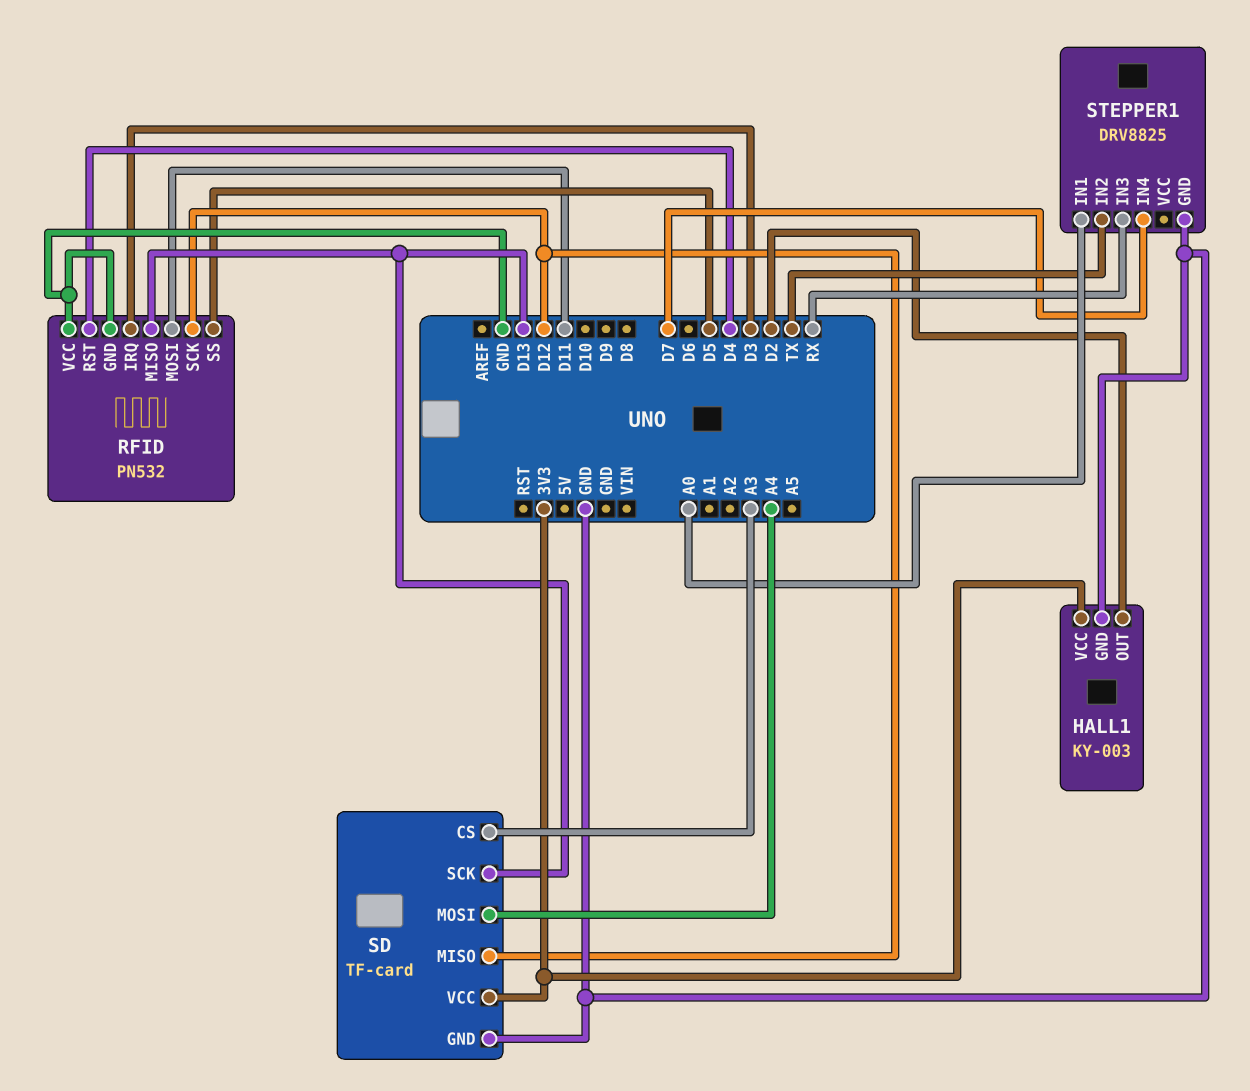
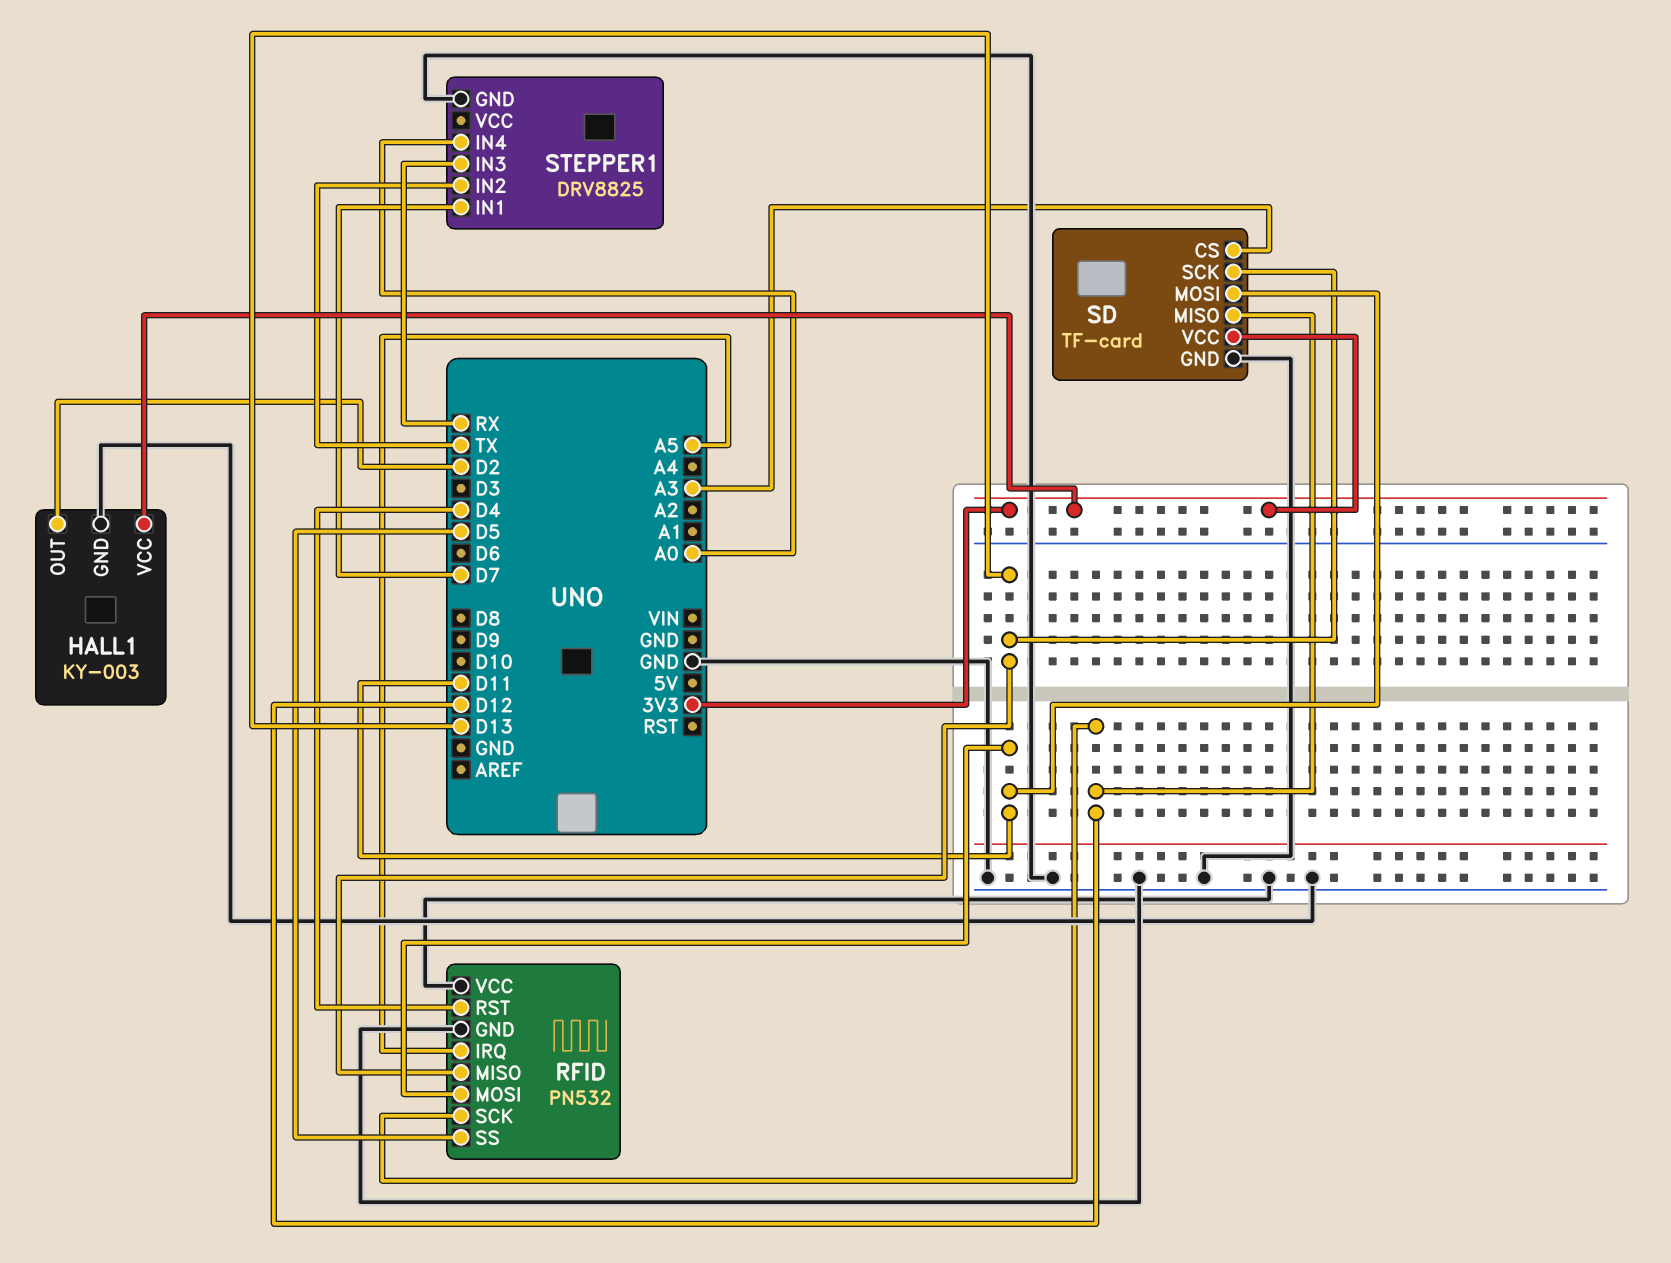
RFID pin IRQ: D3 -> A5
SD pin MOSI: A4 -> D11
STEPPER1 pin IN1: A0 -> D7
STEPPER1 pin IN4: D7 -> A0

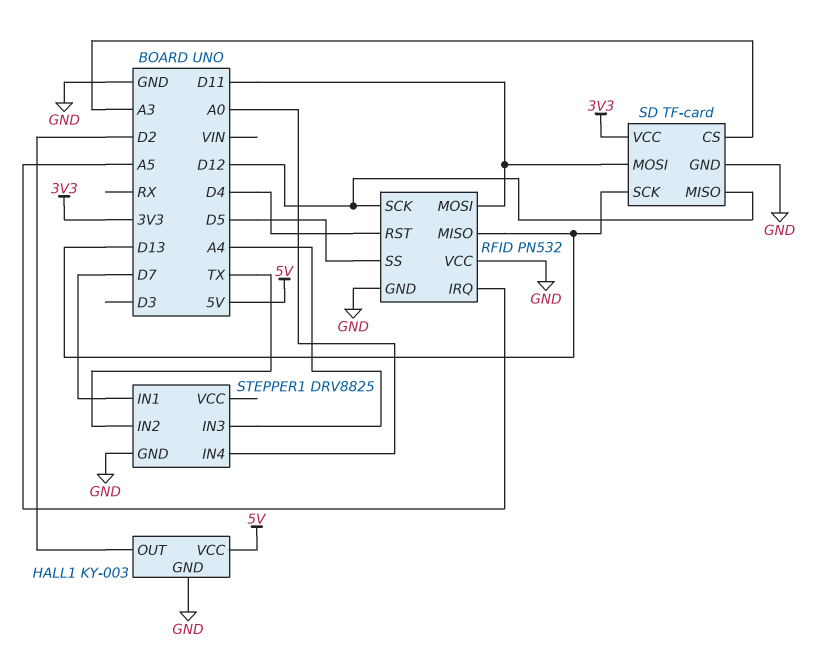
HALL1 pin VCC: 3V3 -> 5V
STEPPER1 pin IN3: RX -> A4

